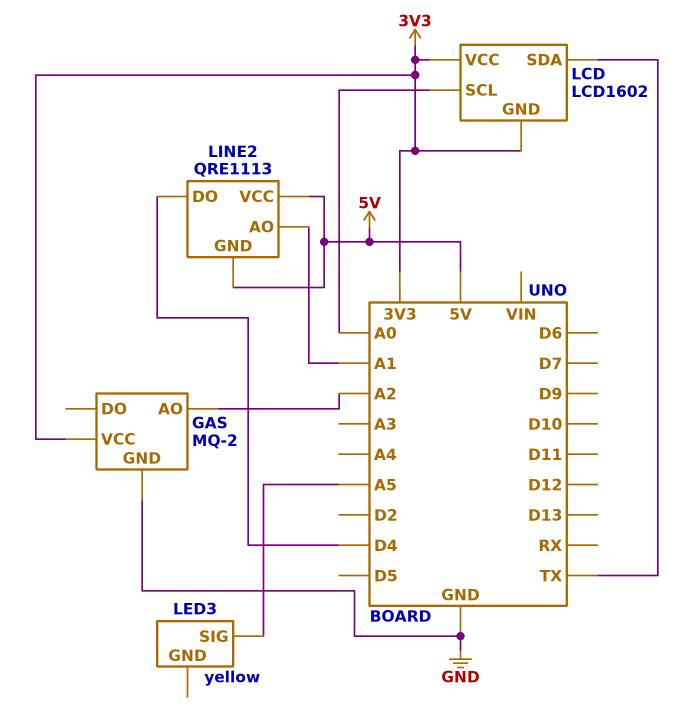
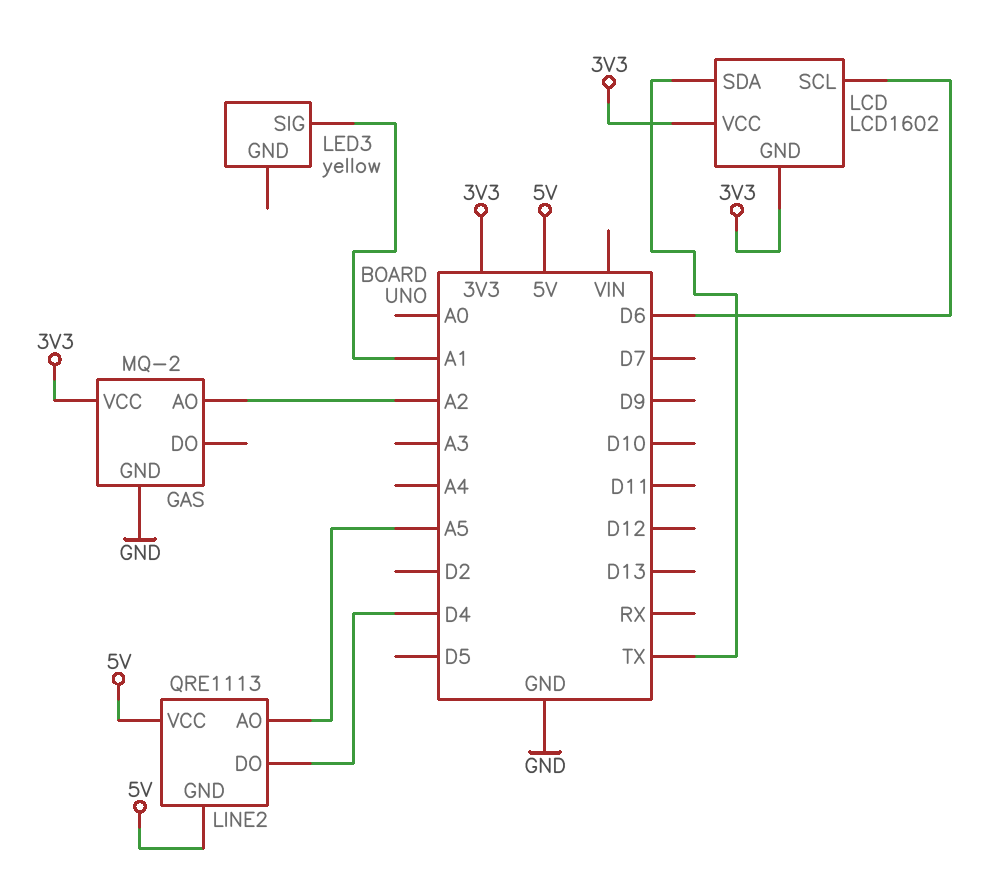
LCD pin SCL: A0 -> D6
LED3 pin SIG: A5 -> A1
LINE2 pin AO: A1 -> A5

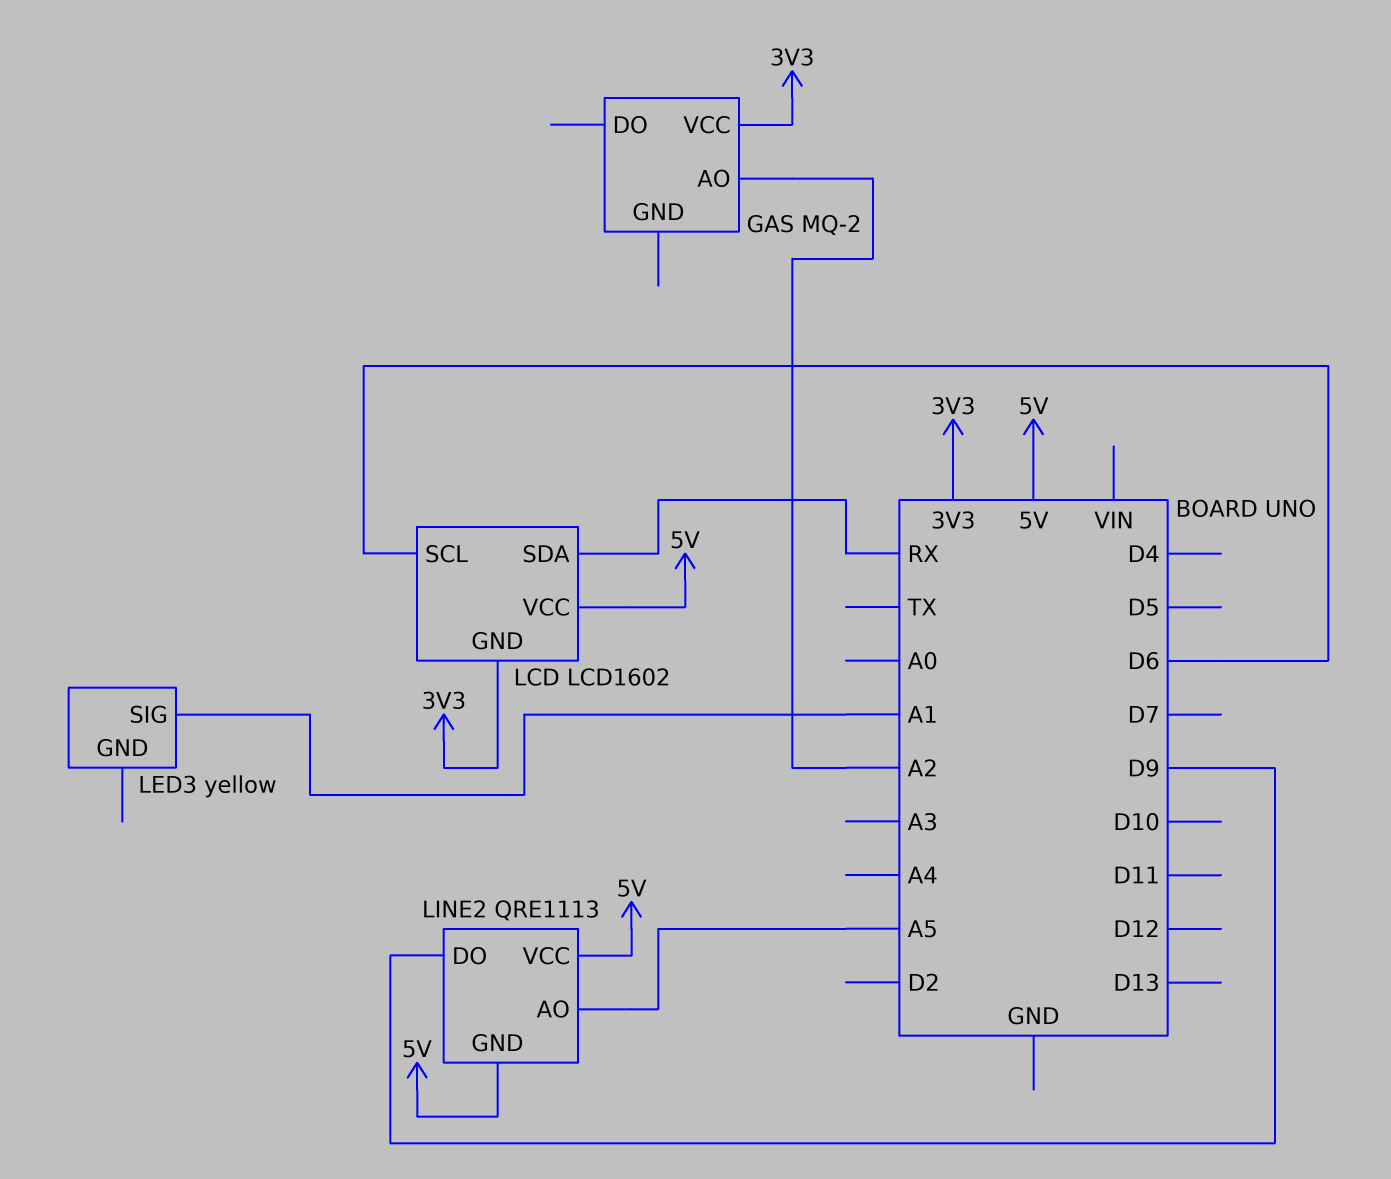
GAS pin GND: GND -> none
LCD pin SDA: TX -> RX
LCD pin VCC: 3V3 -> 5V
LINE2 pin DO: D4 -> D9

